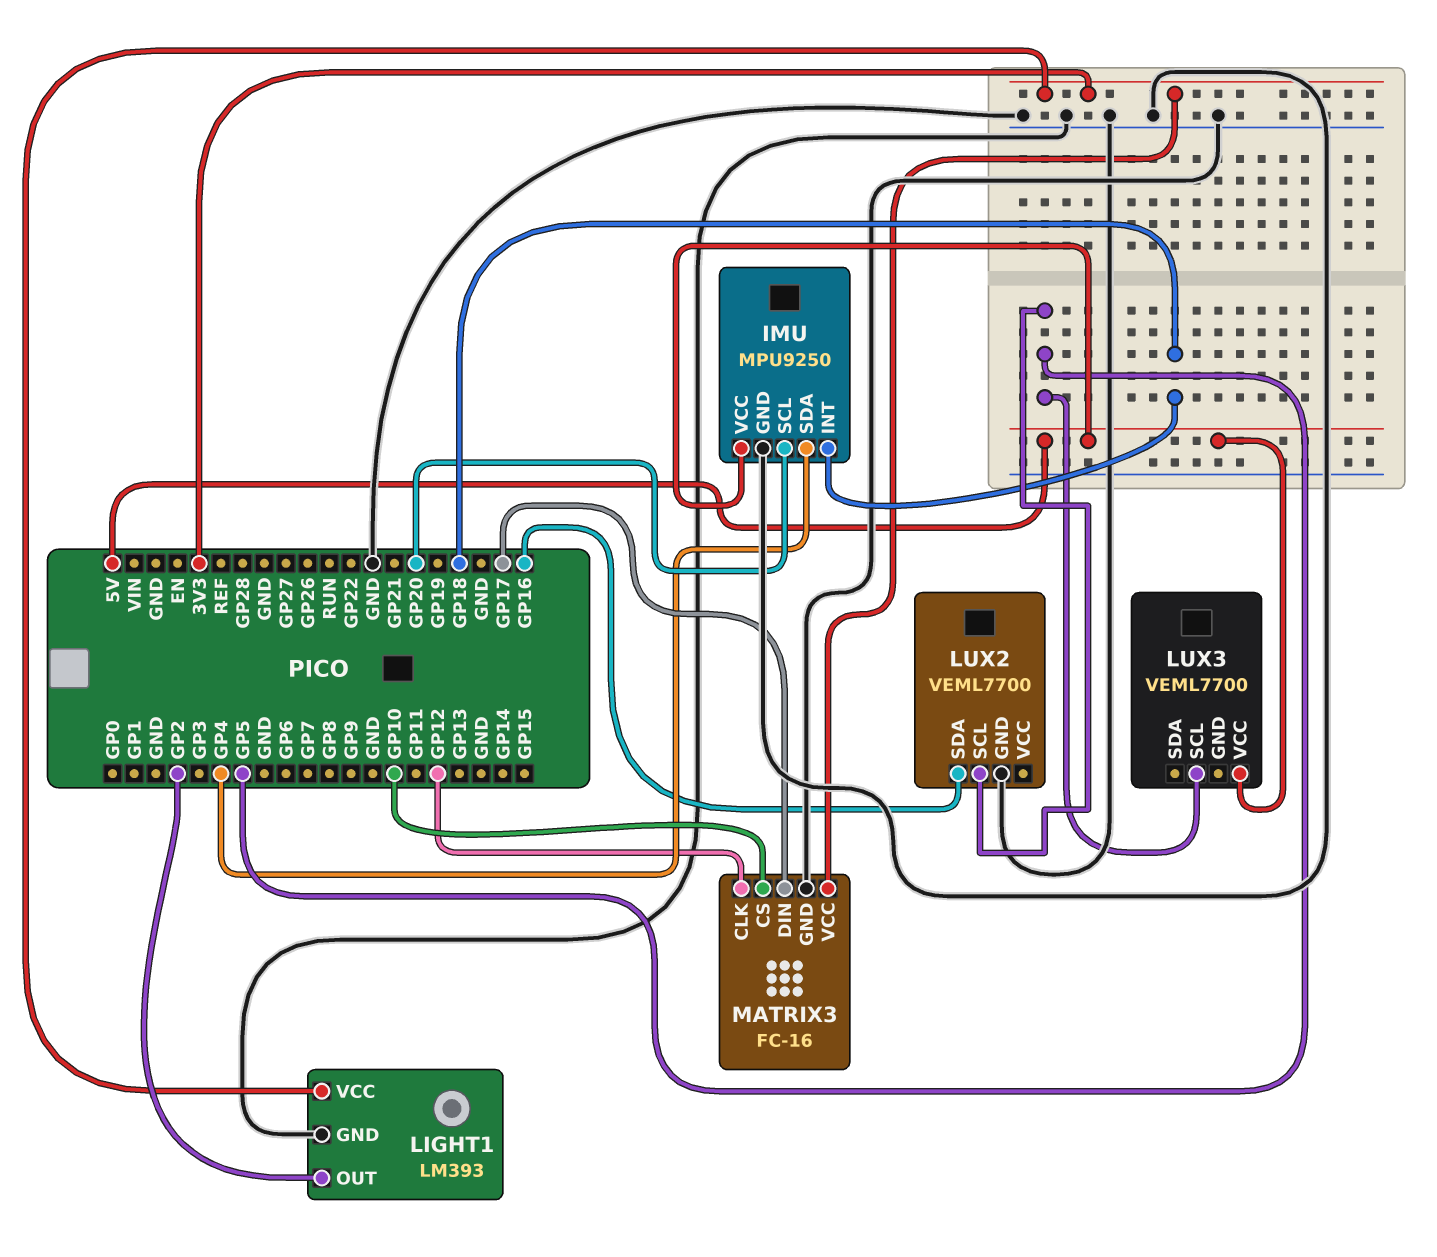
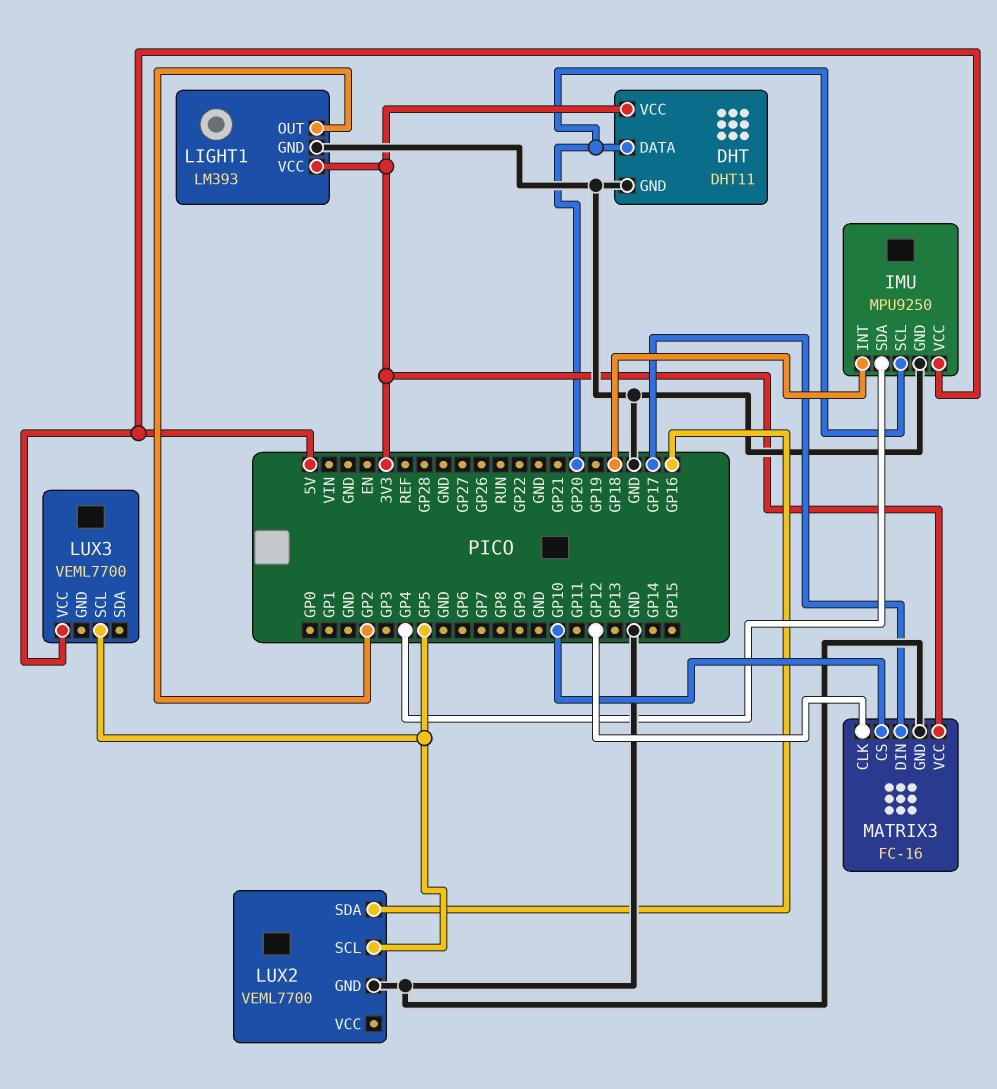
DHT: none -> DHT11
DHT pin DATA: none -> GP20
DHT pin GND: none -> GND
DHT pin VCC: none -> 3V3

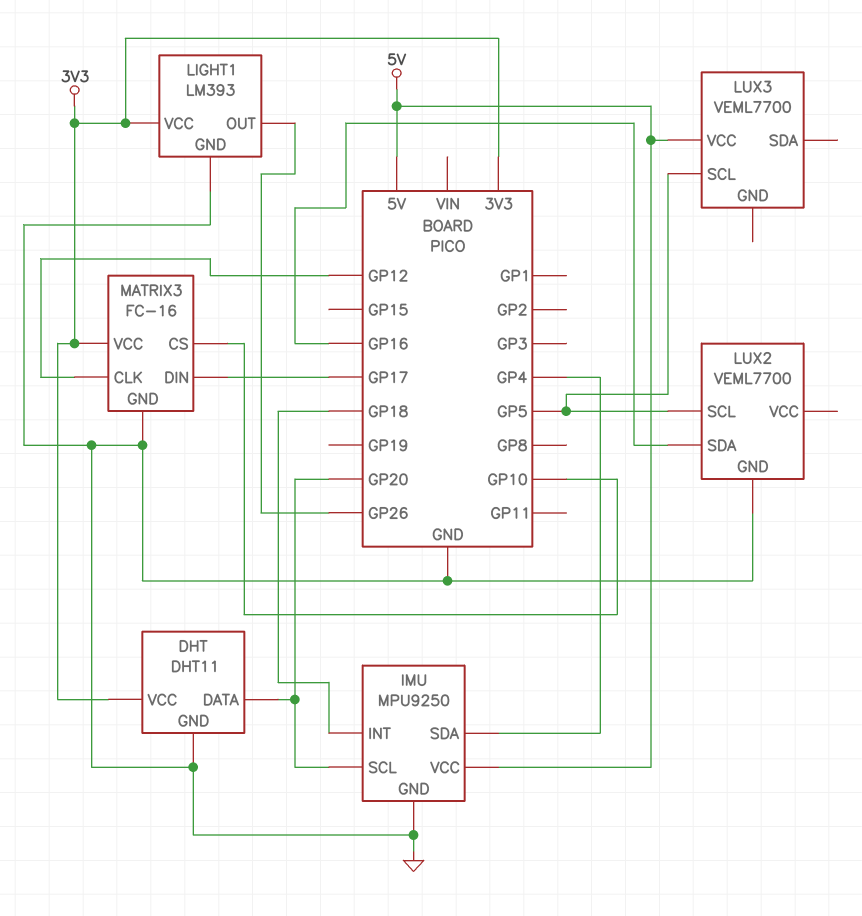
LIGHT1 pin OUT: GP2 -> GP26

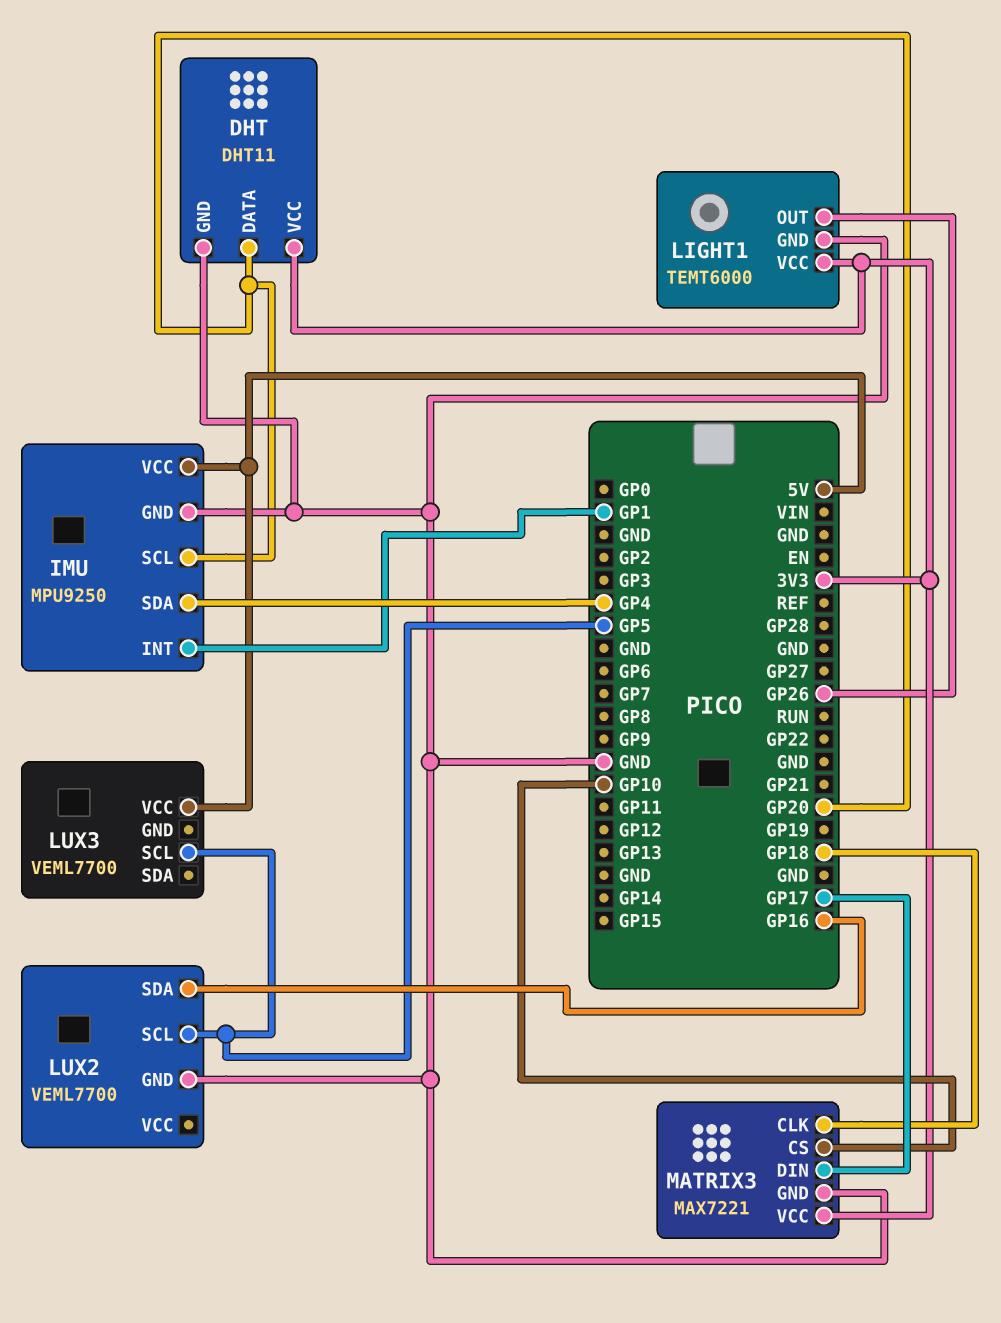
IMU pin INT: GP18 -> GP1
LIGHT1: LM393 -> TEMT6000
MATRIX3: FC-16 -> MAX7221
MATRIX3 pin CLK: GP12 -> GP18

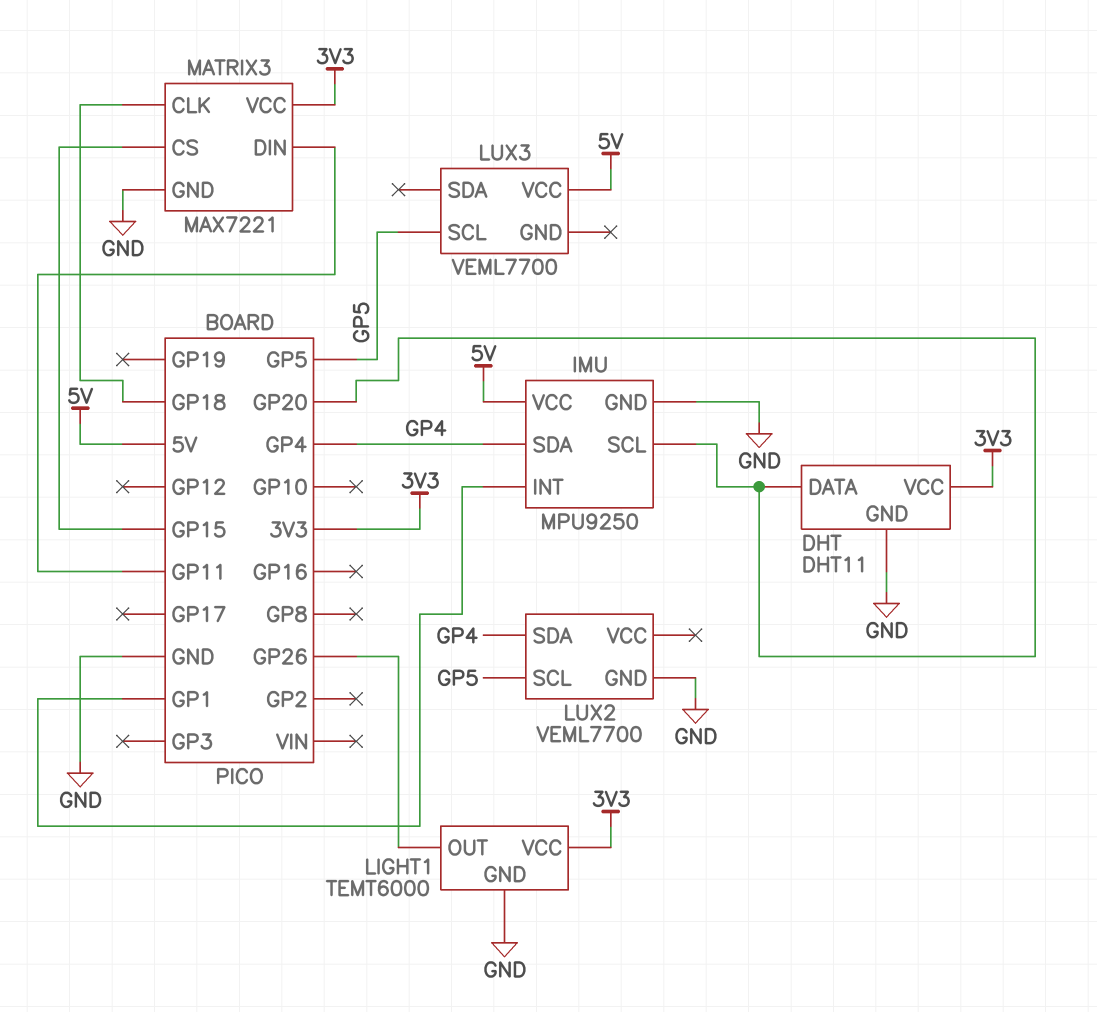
LUX2 pin SDA: GP16 -> GP4
MATRIX3 pin CS: GP10 -> GP15
MATRIX3 pin DIN: GP17 -> GP11

